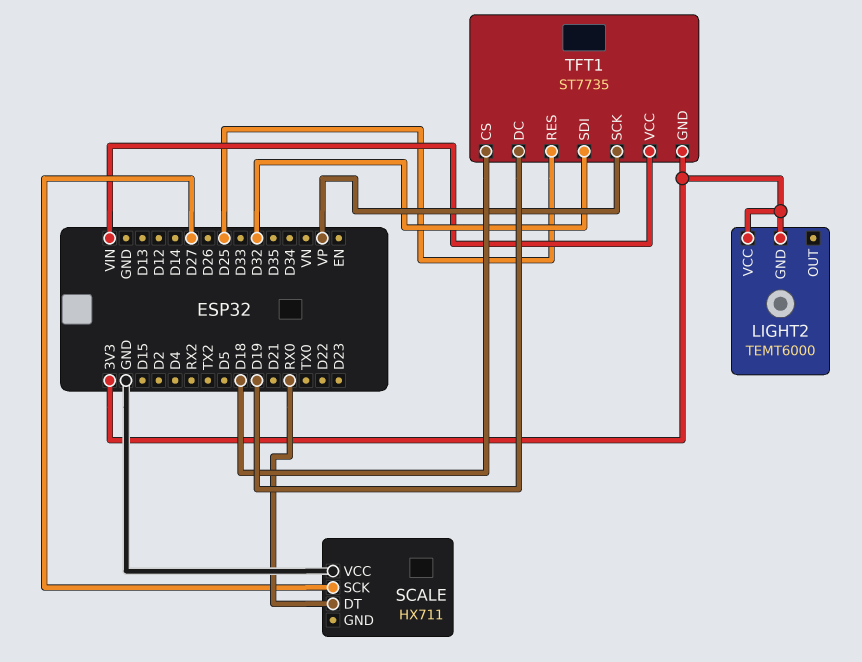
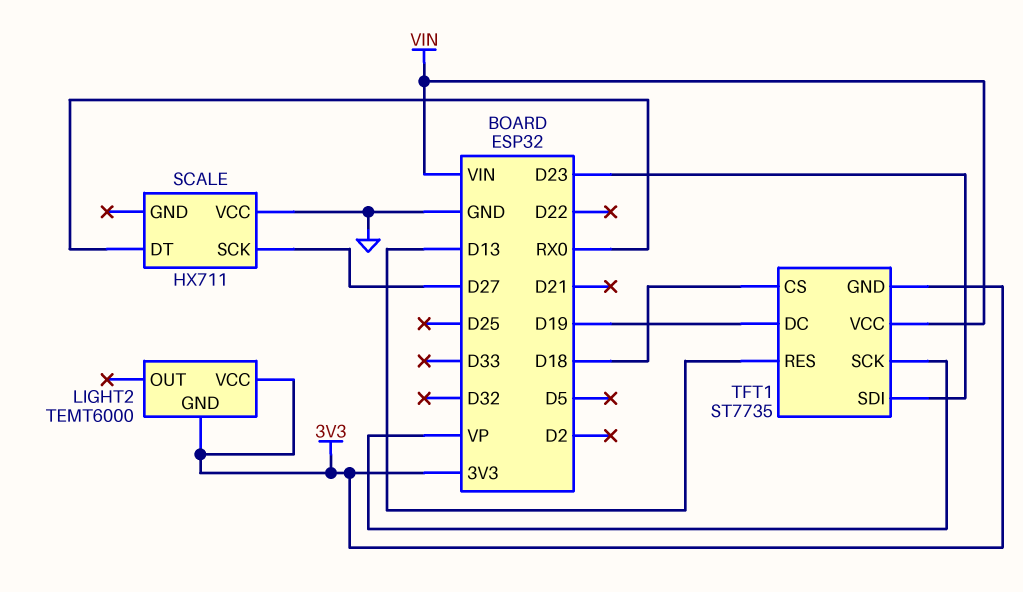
TFT1 pin RES: D25 -> D13
TFT1 pin SDI: D32 -> D23

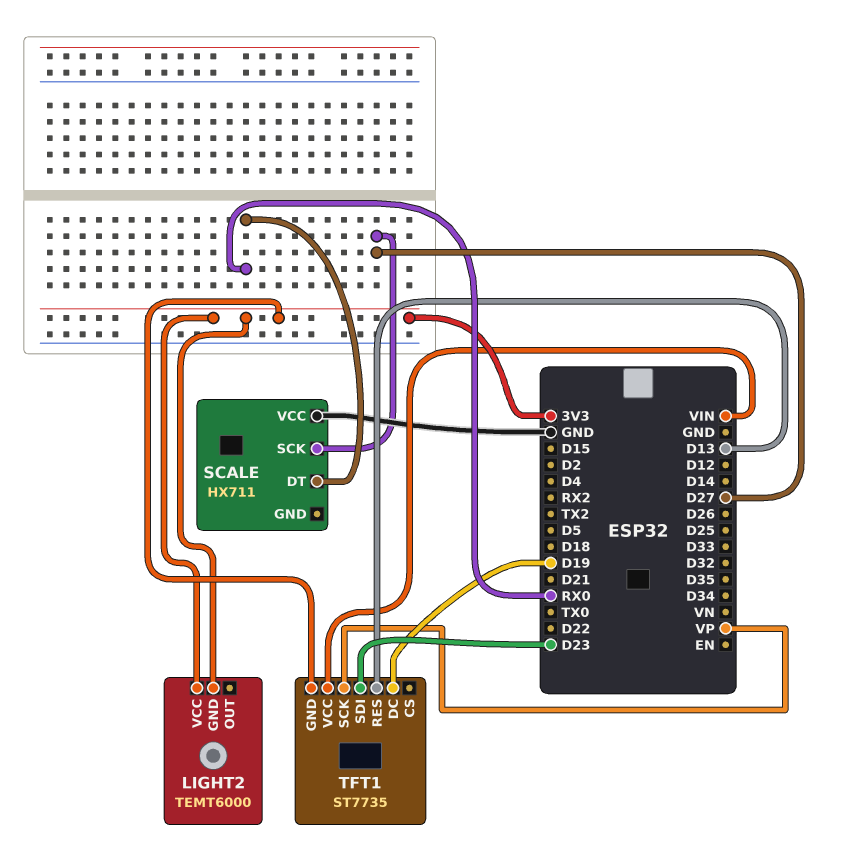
TFT1 pin CS: D18 -> none

